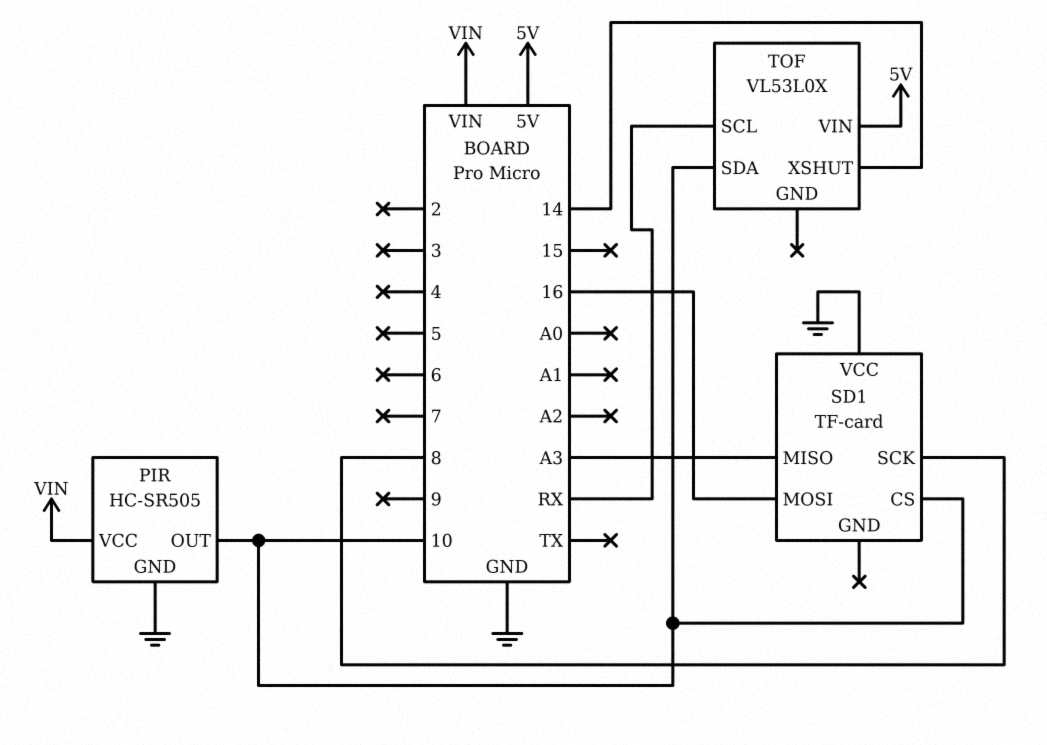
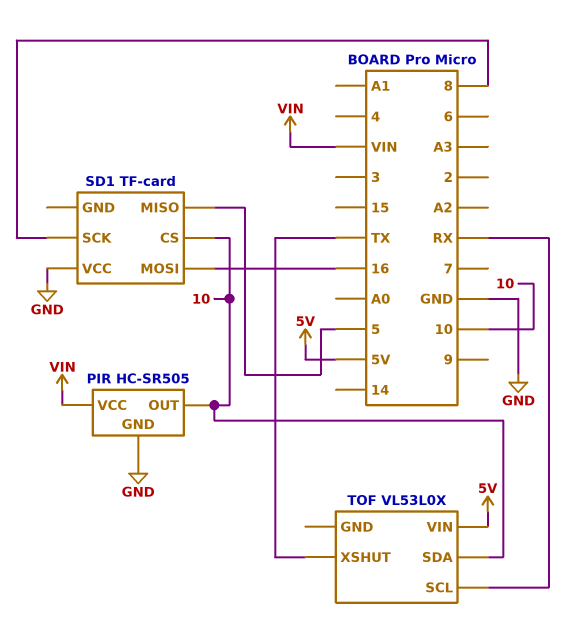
SD1 pin MISO: A3 -> 5
TOF pin XSHUT: 14 -> TX

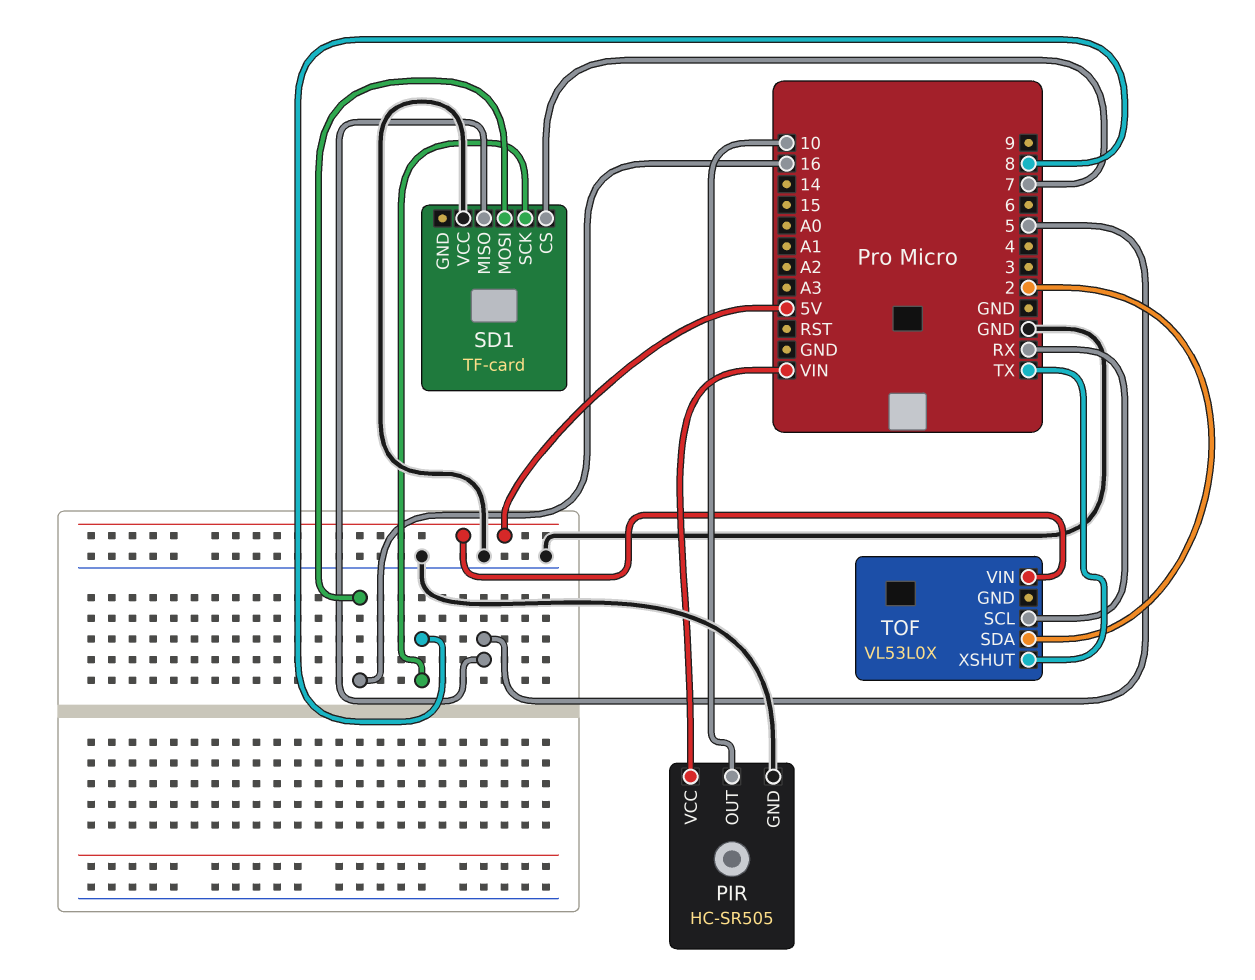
SD1 pin CS: 10 -> 7
TOF pin SDA: 10 -> 2

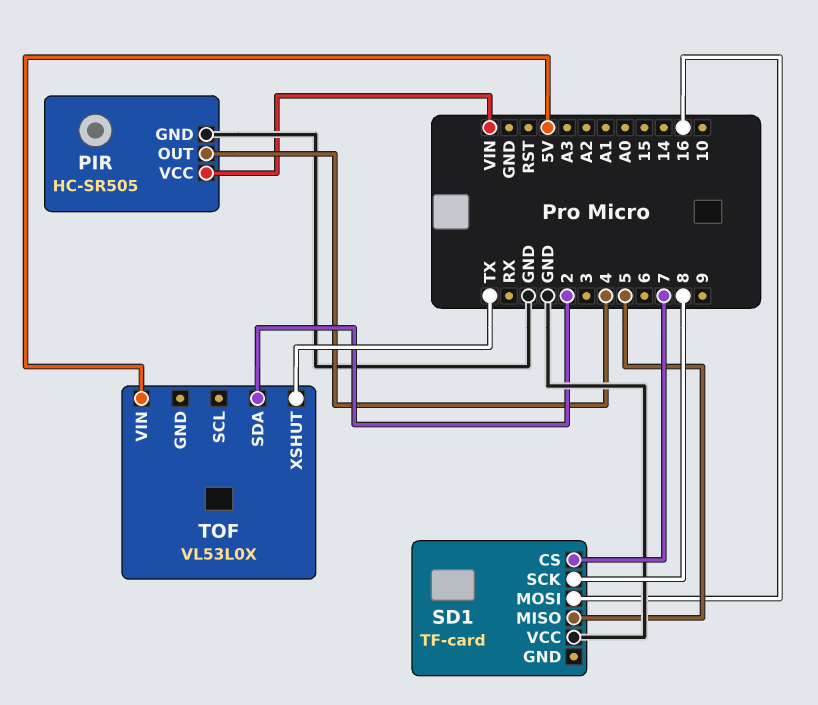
PIR pin OUT: 10 -> 4
TOF pin SCL: RX -> none

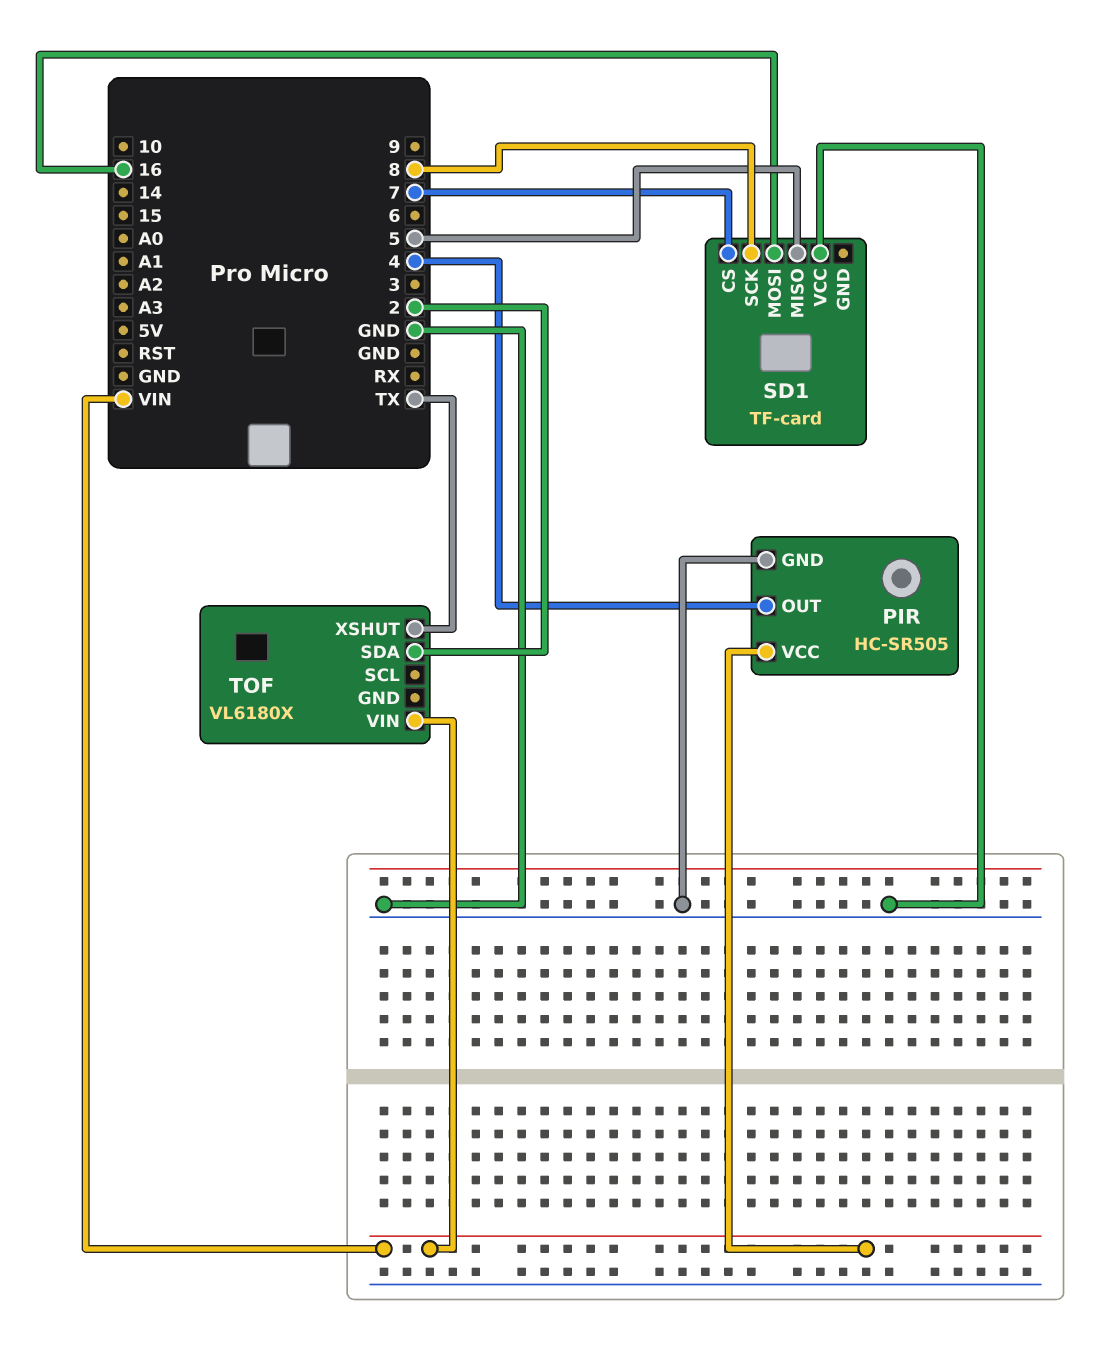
TOF: VL53L0X -> VL6180X
TOF pin VIN: 5V -> VIN

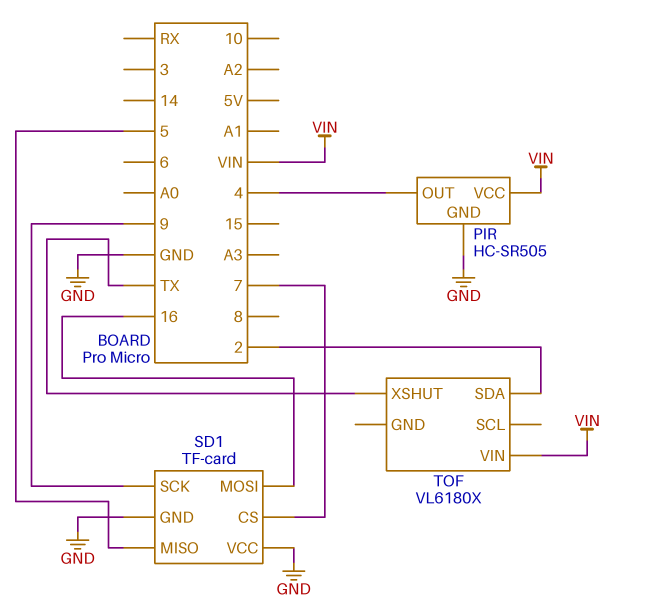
SD1 pin GND: none -> GND
SD1 pin SCK: 8 -> 9

